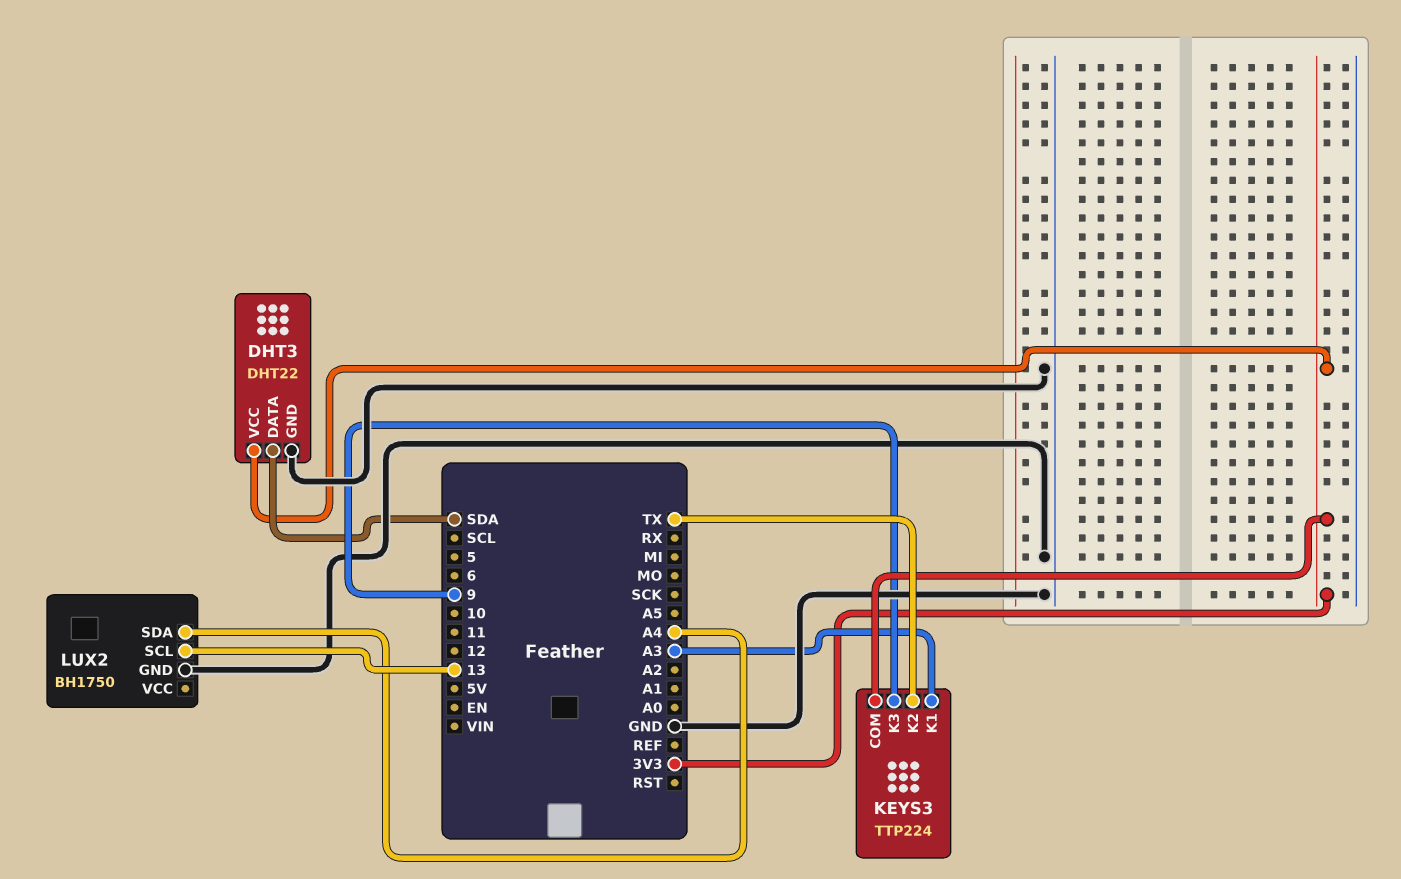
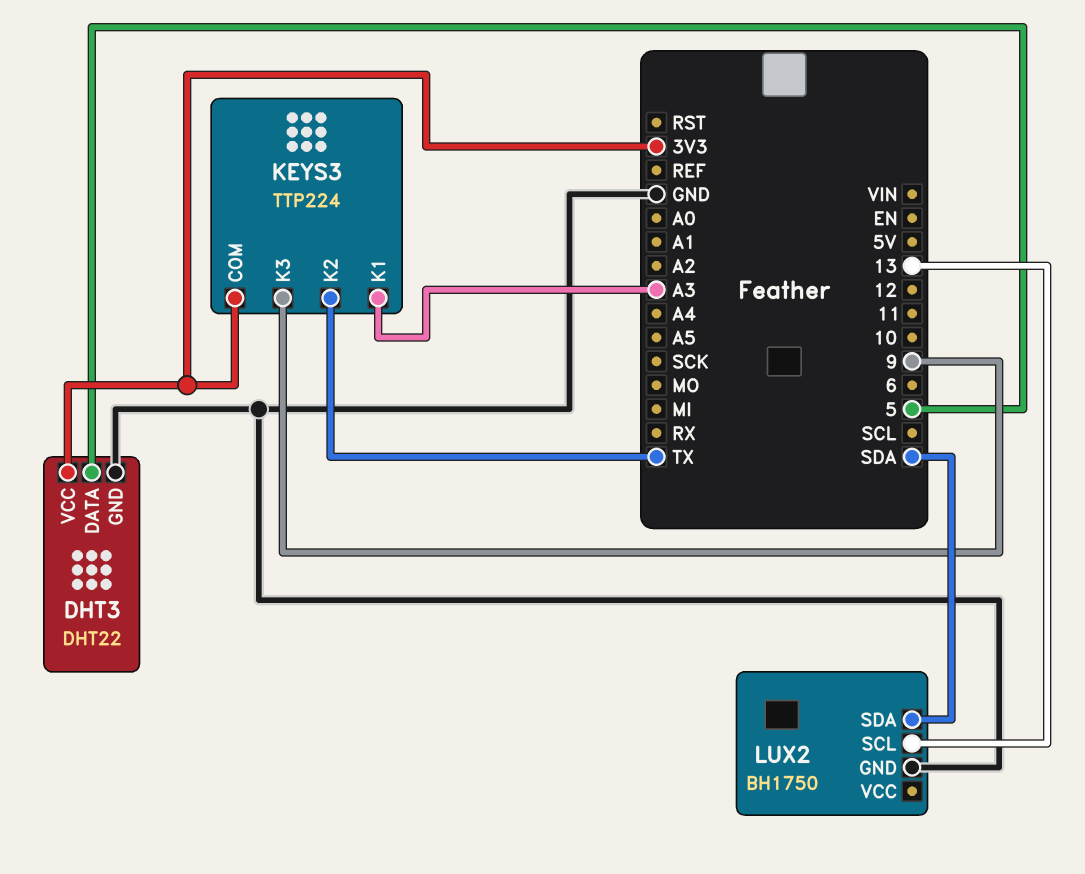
DHT3 pin DATA: SDA -> 5
LUX2 pin SDA: A4 -> SDA

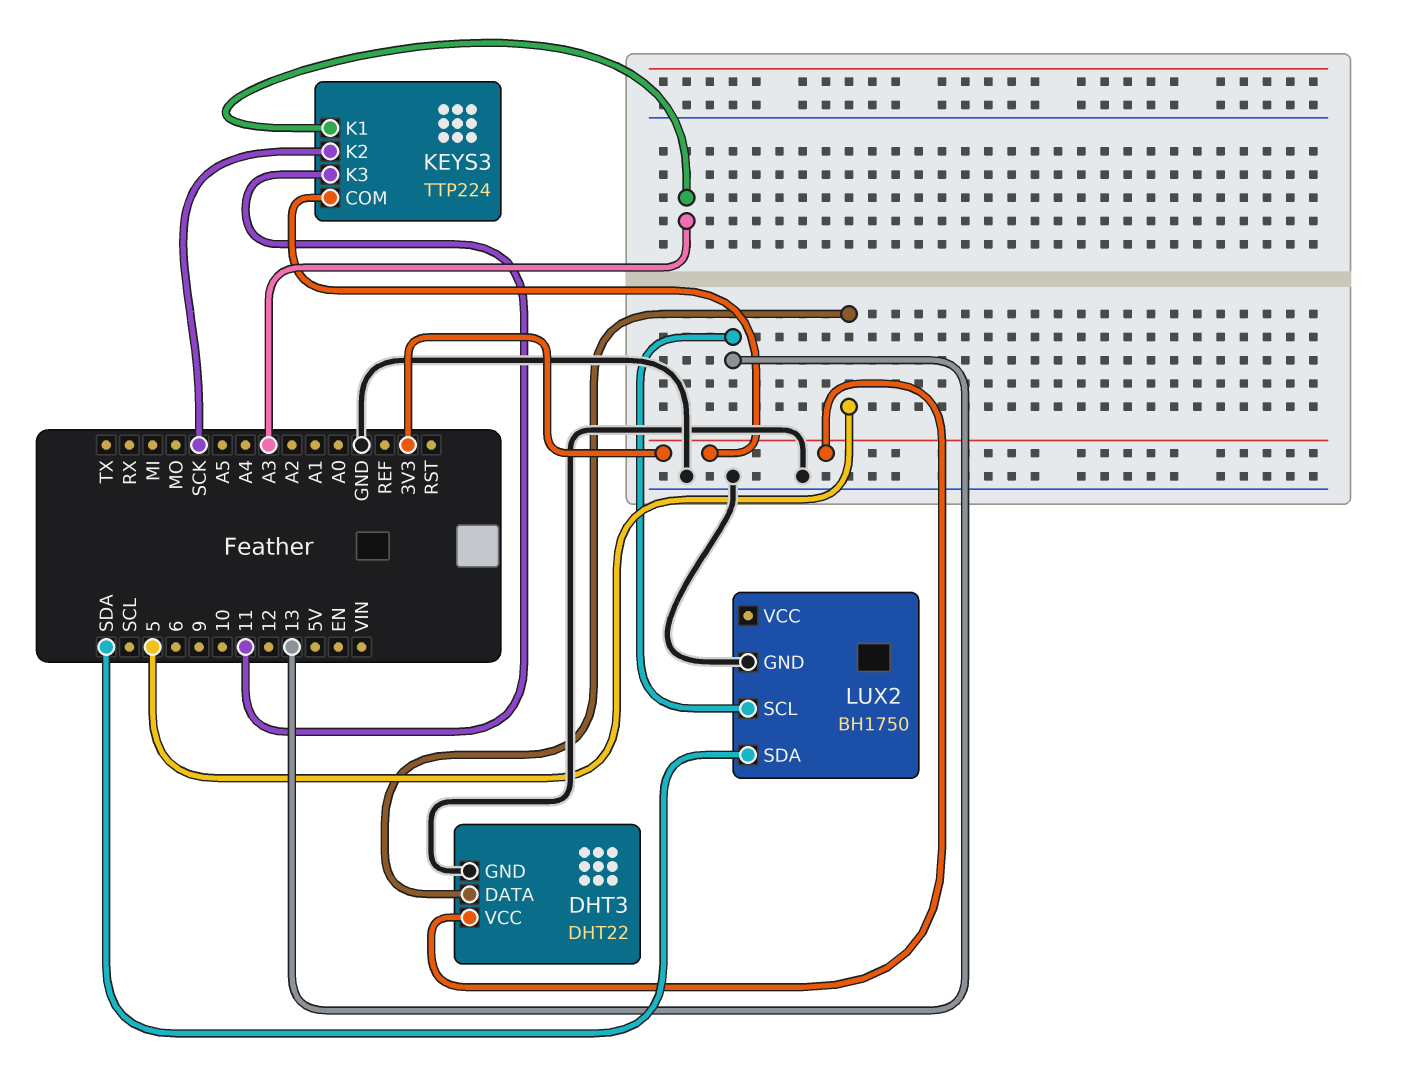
KEYS3 pin K2: TX -> SCK
KEYS3 pin K3: 9 -> 11

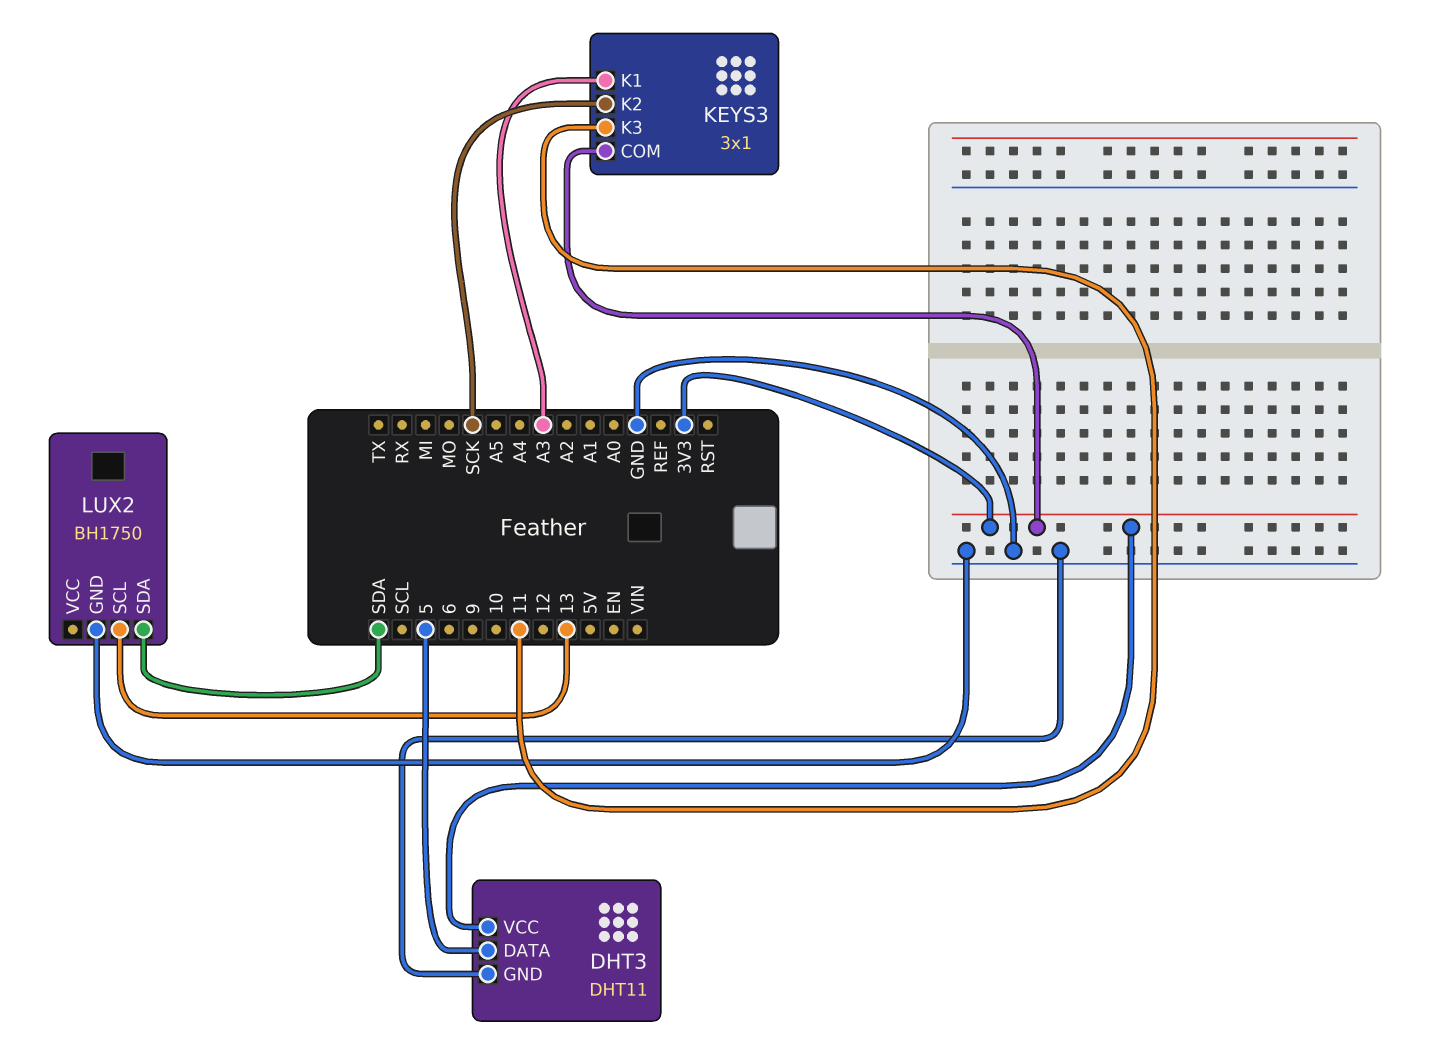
DHT3: DHT22 -> DHT11
KEYS3: TTP224 -> 3x1

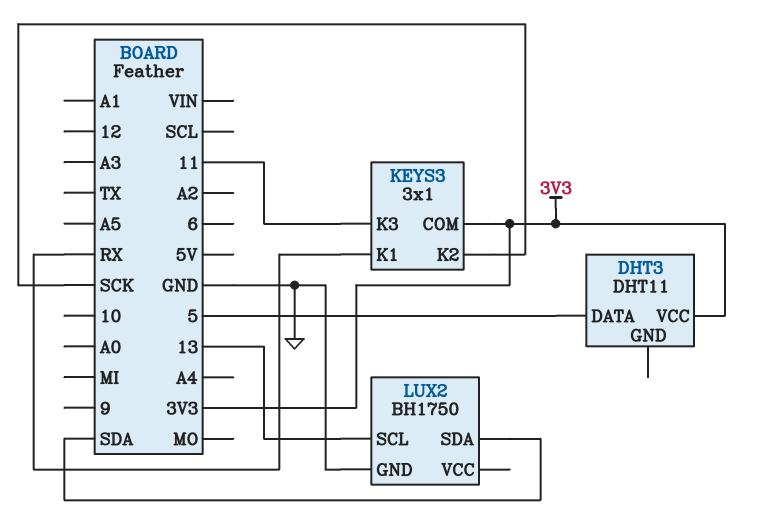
DHT3 pin GND: GND -> none
KEYS3 pin K1: A3 -> RX

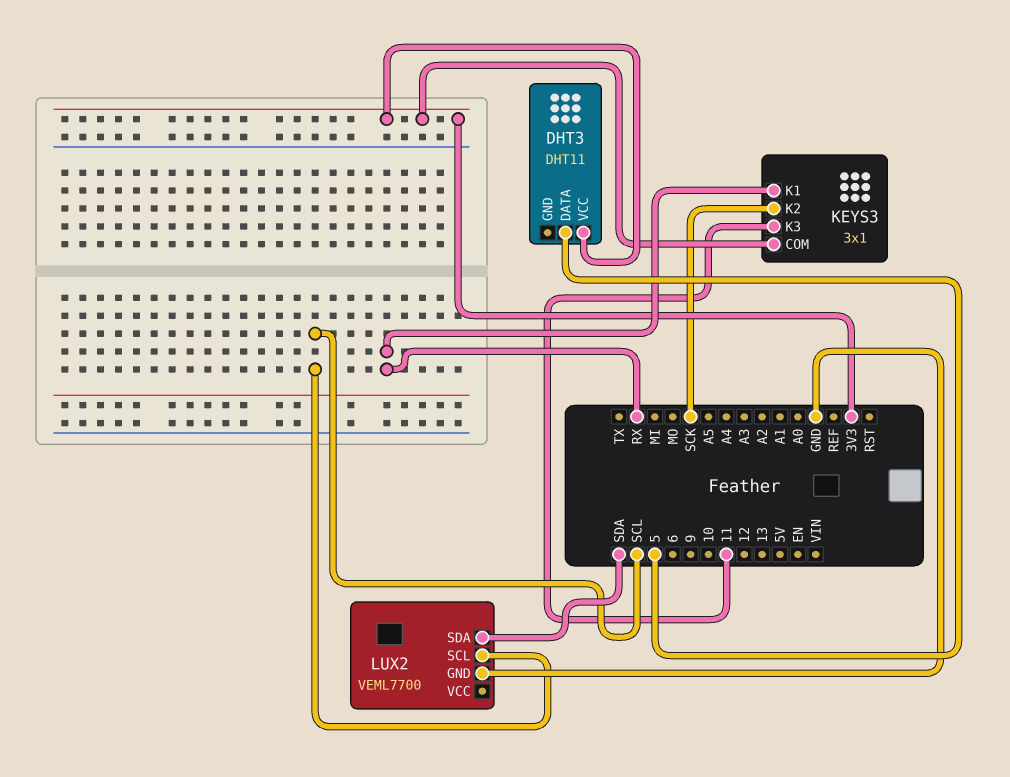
LUX2: BH1750 -> VEML7700
LUX2 pin SCL: 13 -> SCL

